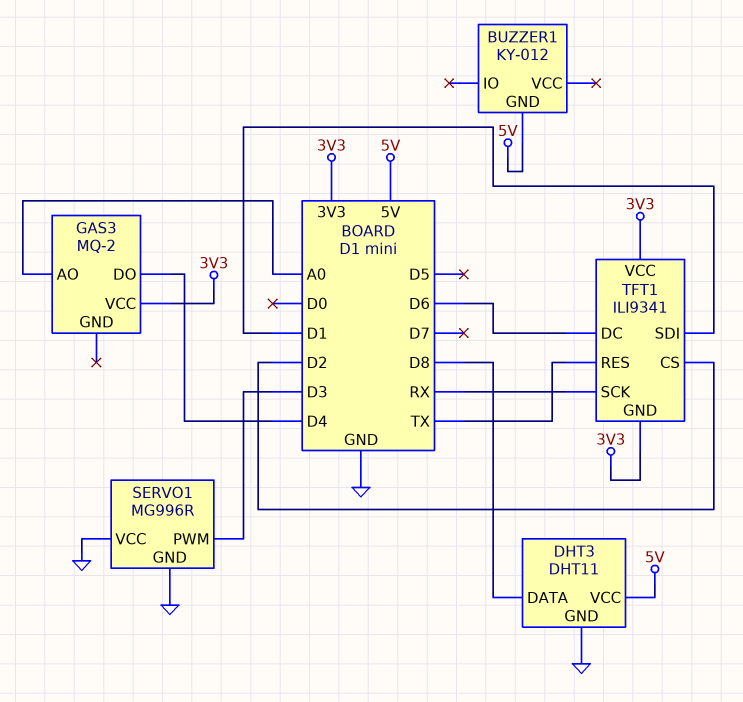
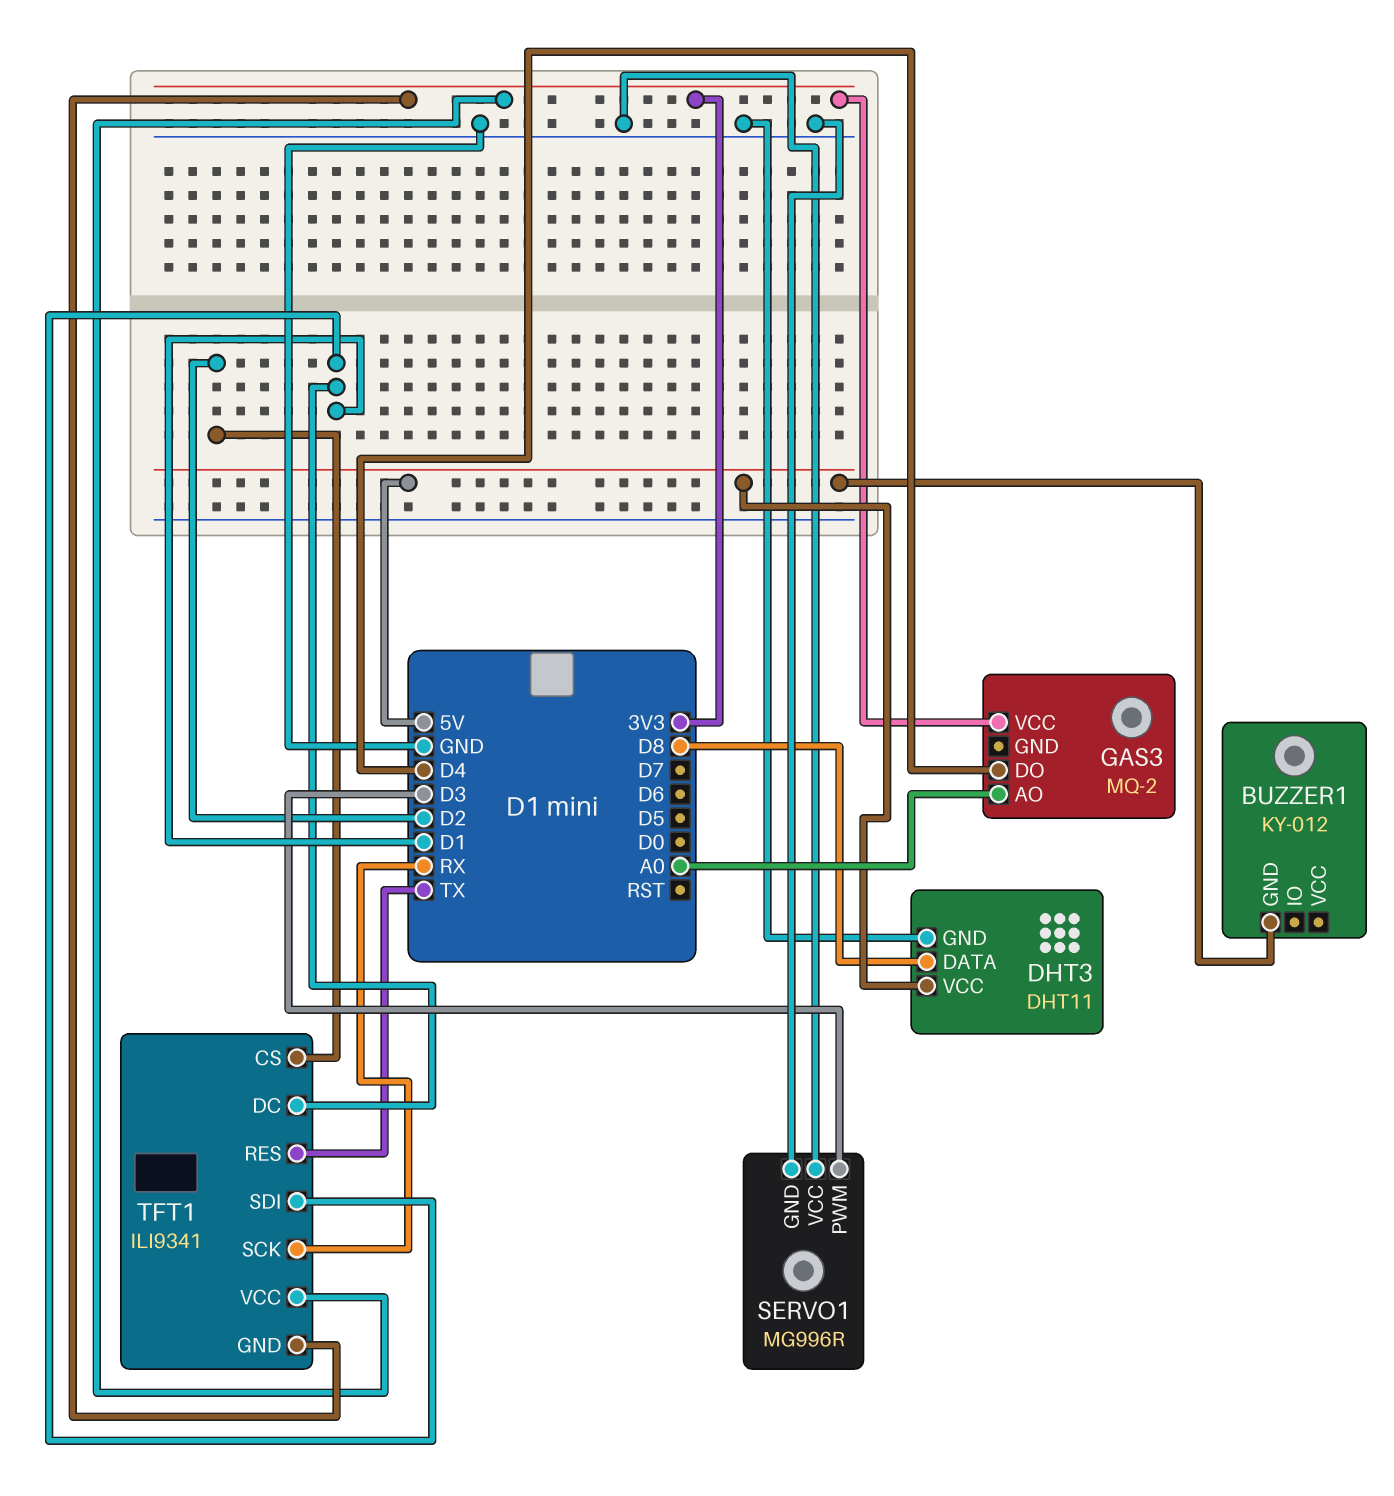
TFT1 pin DC: D6 -> D1

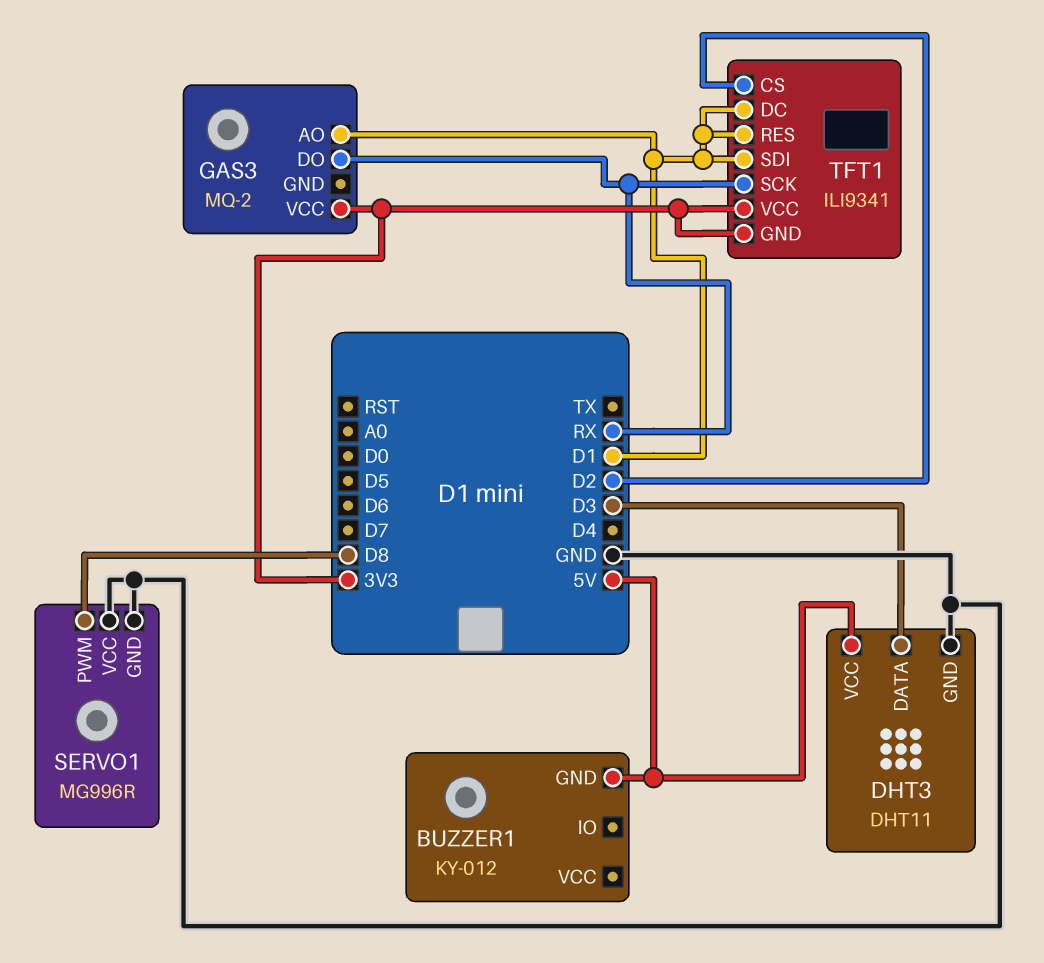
DHT3 pin DATA: D8 -> D3
GAS3 pin AO: A0 -> D1
GAS3 pin DO: D4 -> RX
SERVO1 pin PWM: D3 -> D8
TFT1 pin RES: TX -> D1

